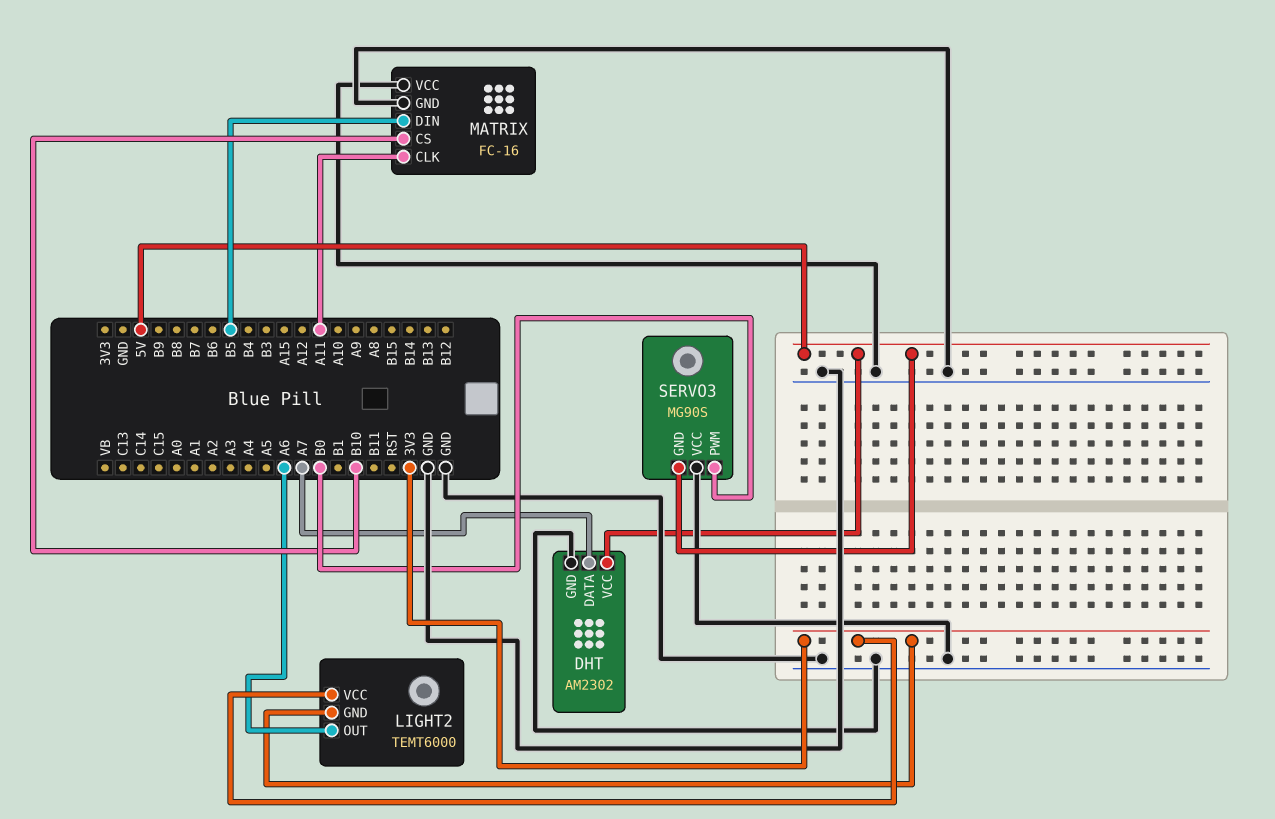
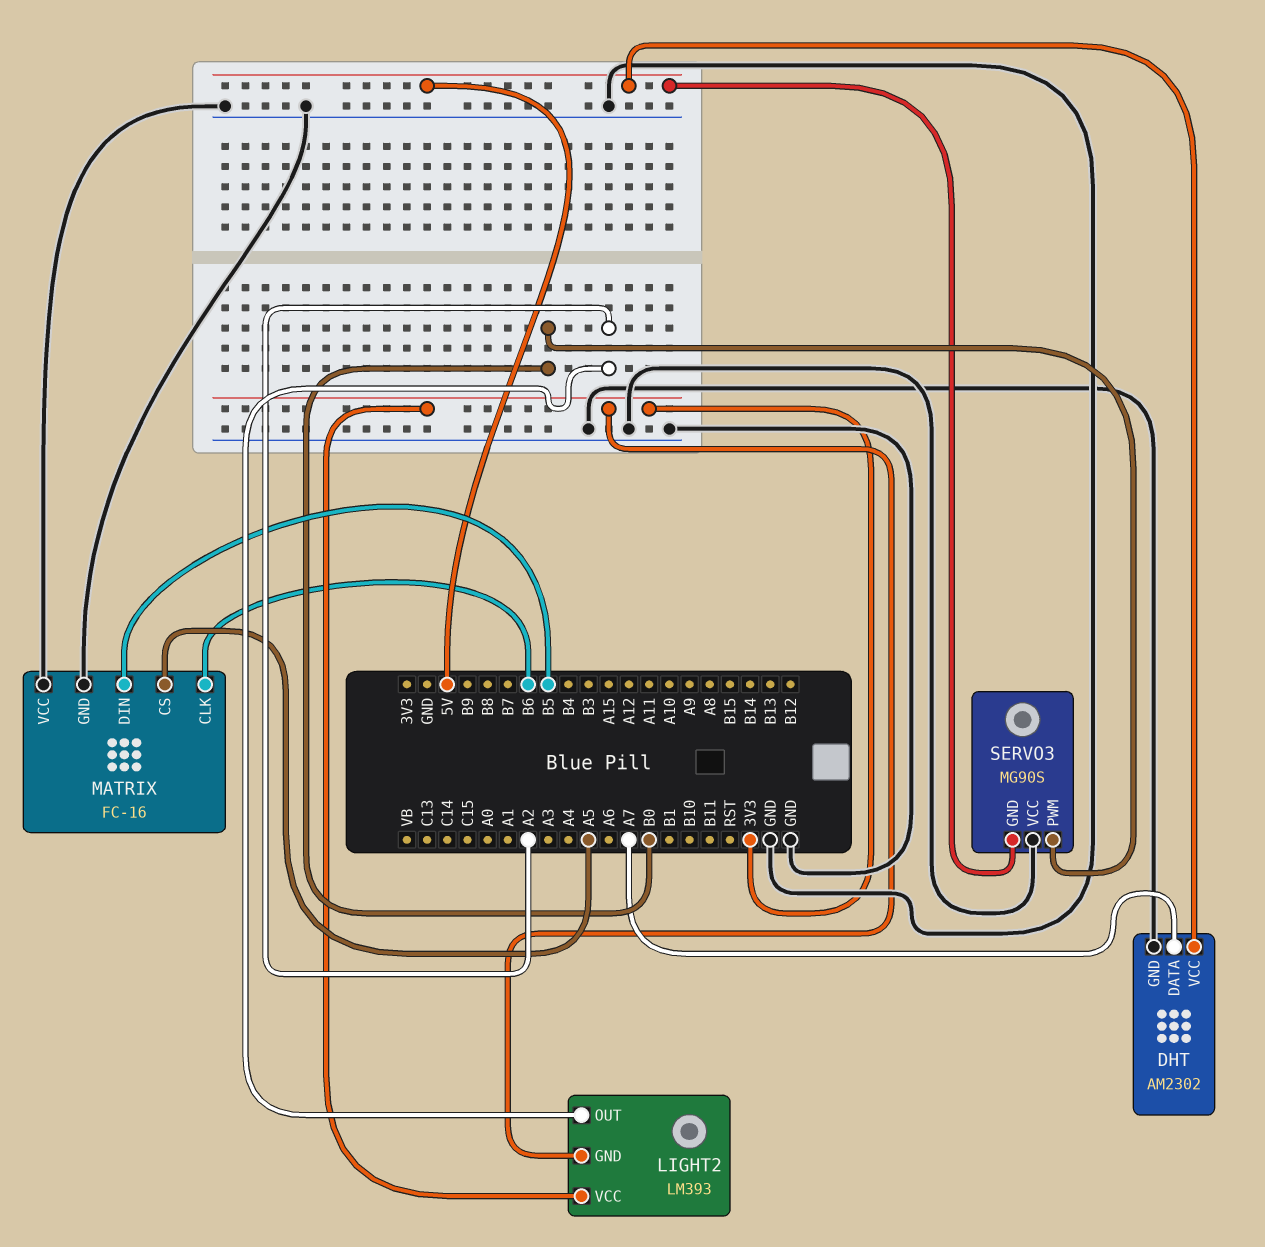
LIGHT2: TEMT6000 -> LM393
LIGHT2 pin OUT: A6 -> A2
MATRIX pin CLK: A11 -> B6
MATRIX pin CS: B10 -> A5

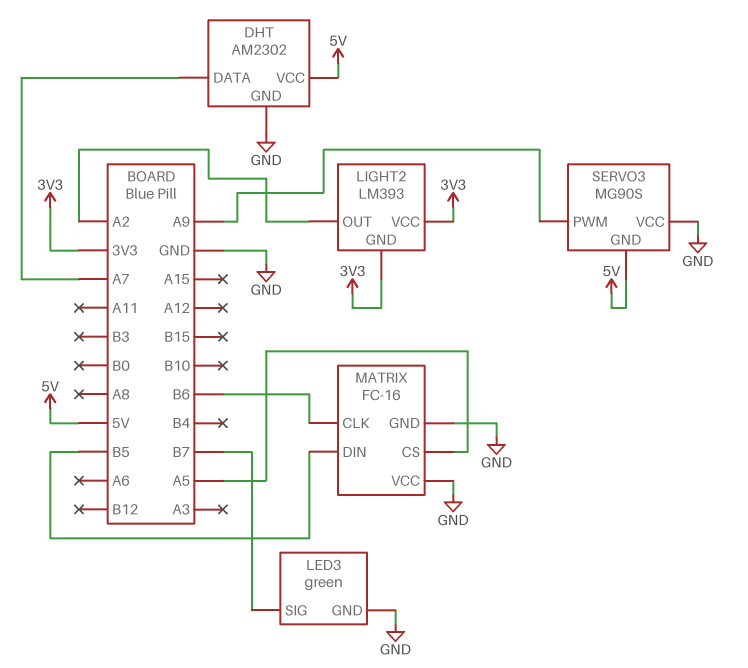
LED3: none -> green
LED3 pin GND: none -> GND
LED3 pin SIG: none -> B7
SERVO3 pin PWM: B0 -> A9

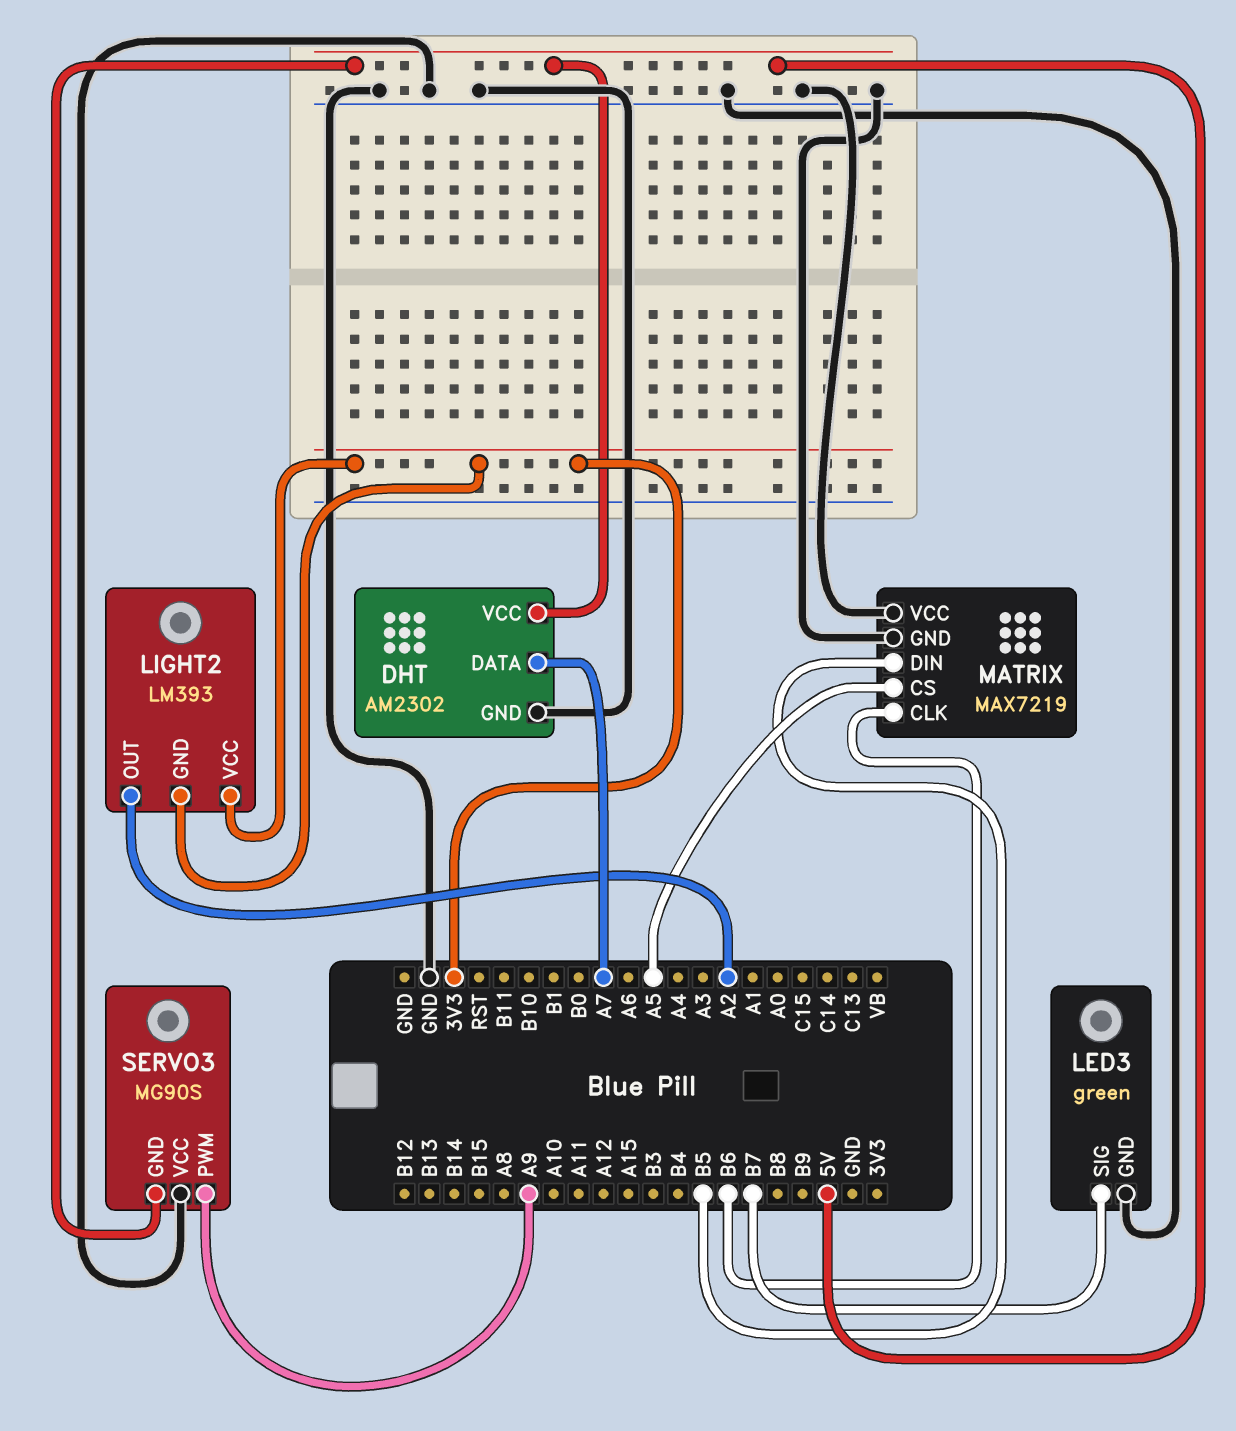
MATRIX: FC-16 -> MAX7219

